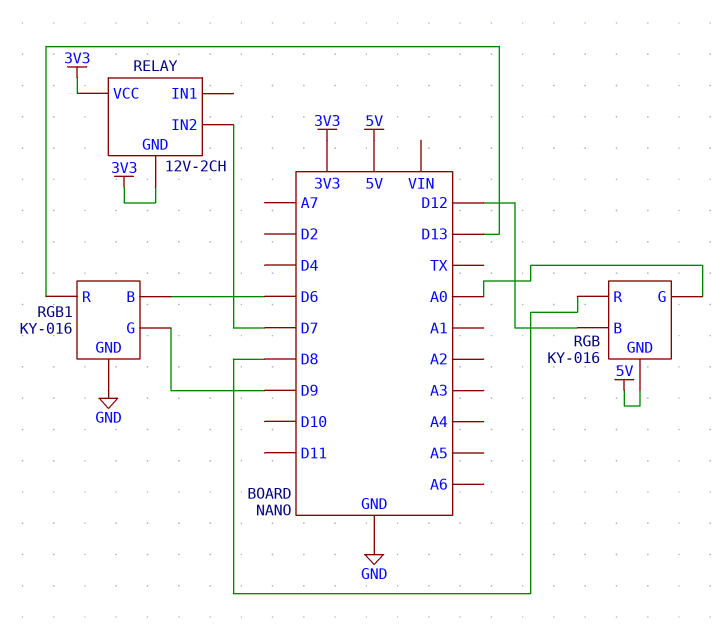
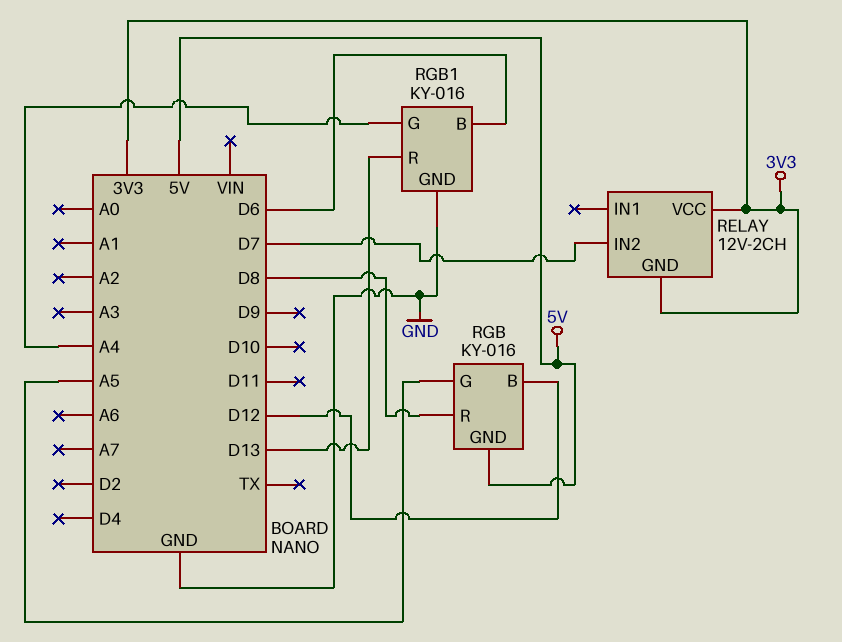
RGB pin G: A0 -> A5
RGB1 pin G: D9 -> A4

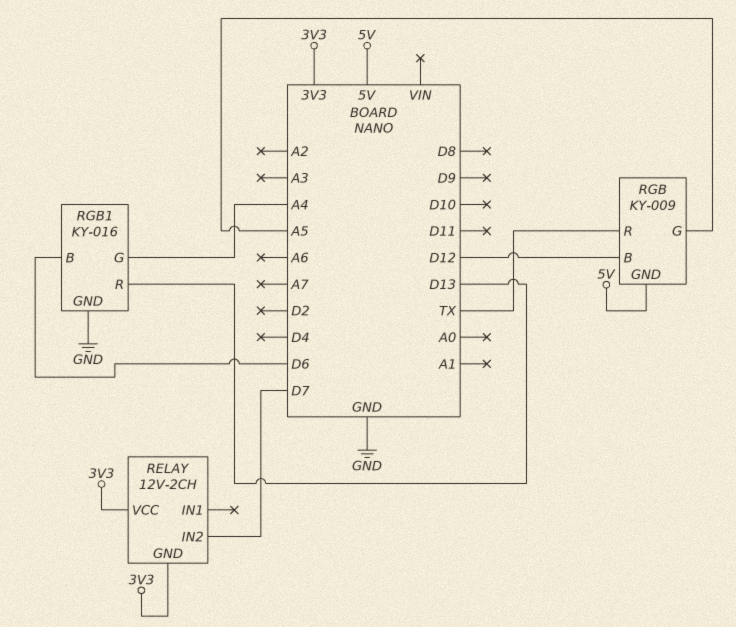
RGB: KY-016 -> KY-009
RGB pin R: D8 -> TX

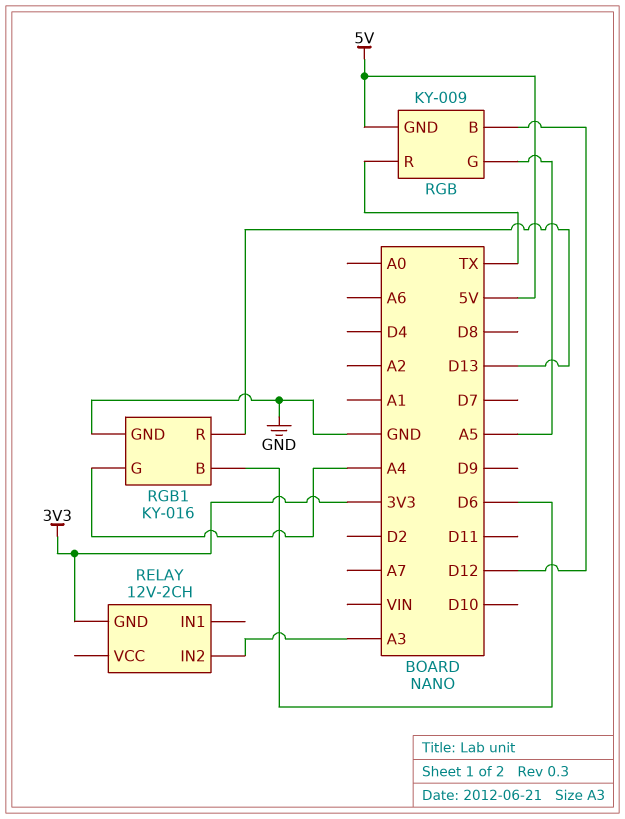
RELAY pin IN2: D7 -> A3
RELAY pin VCC: 3V3 -> none

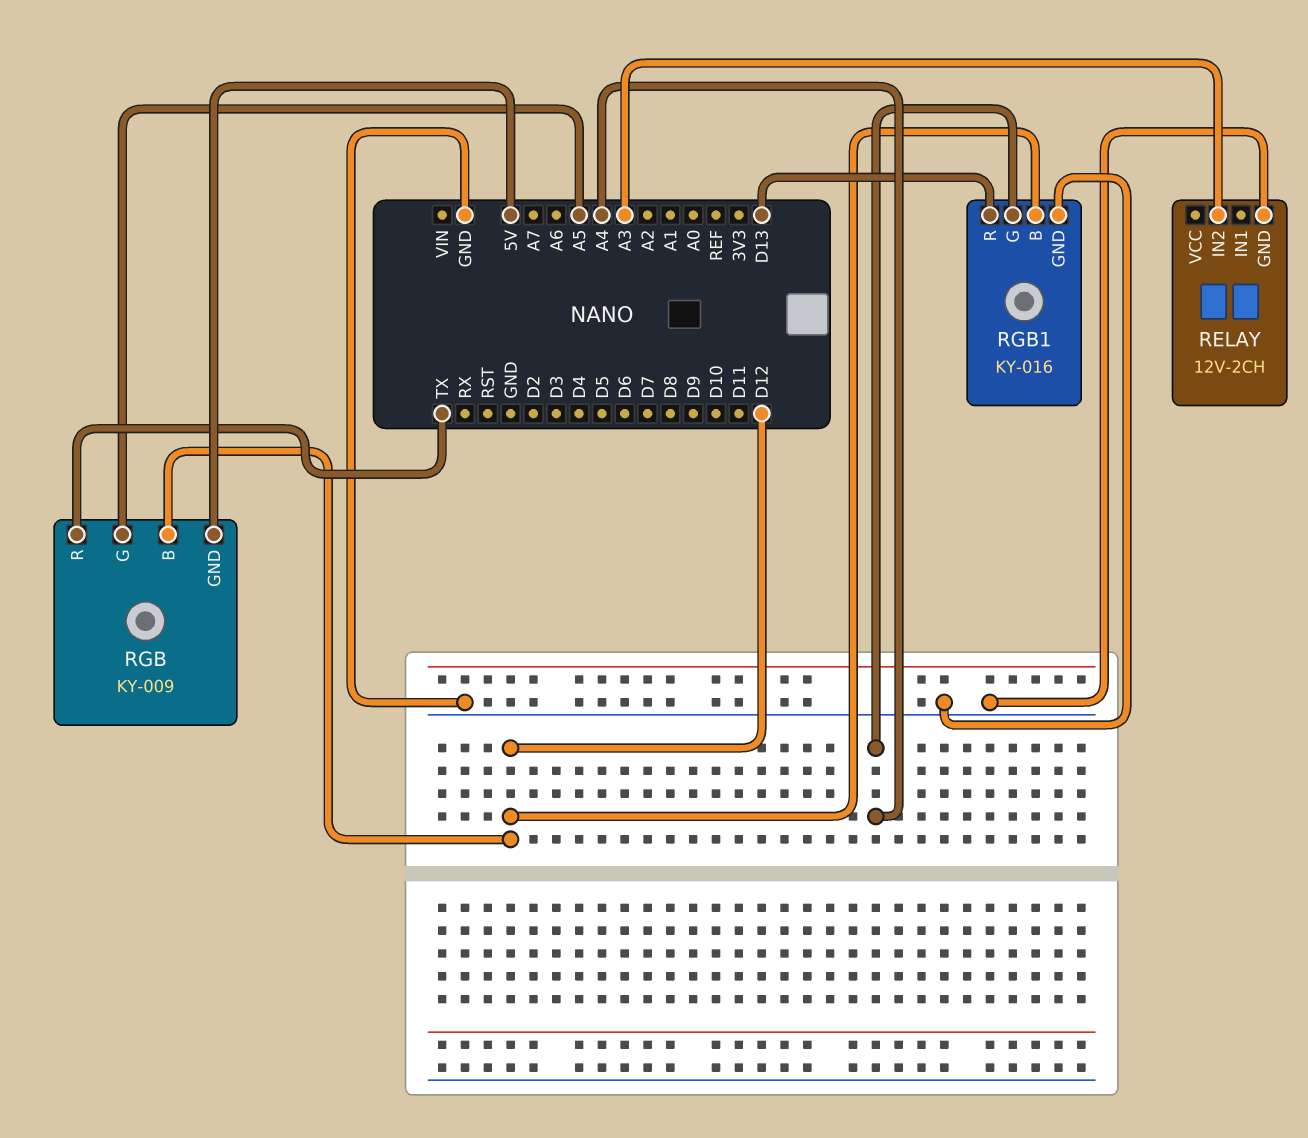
RELAY pin GND: 3V3 -> GND
RGB1 pin B: D6 -> D12

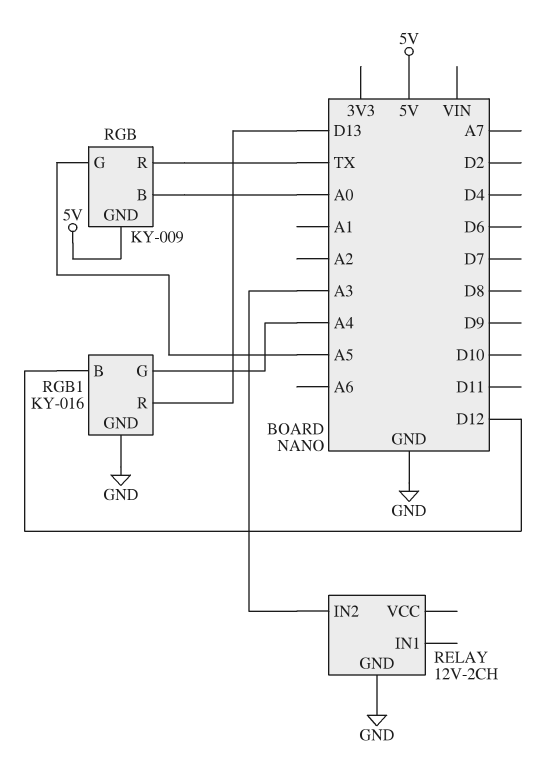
RGB pin B: D12 -> A0

